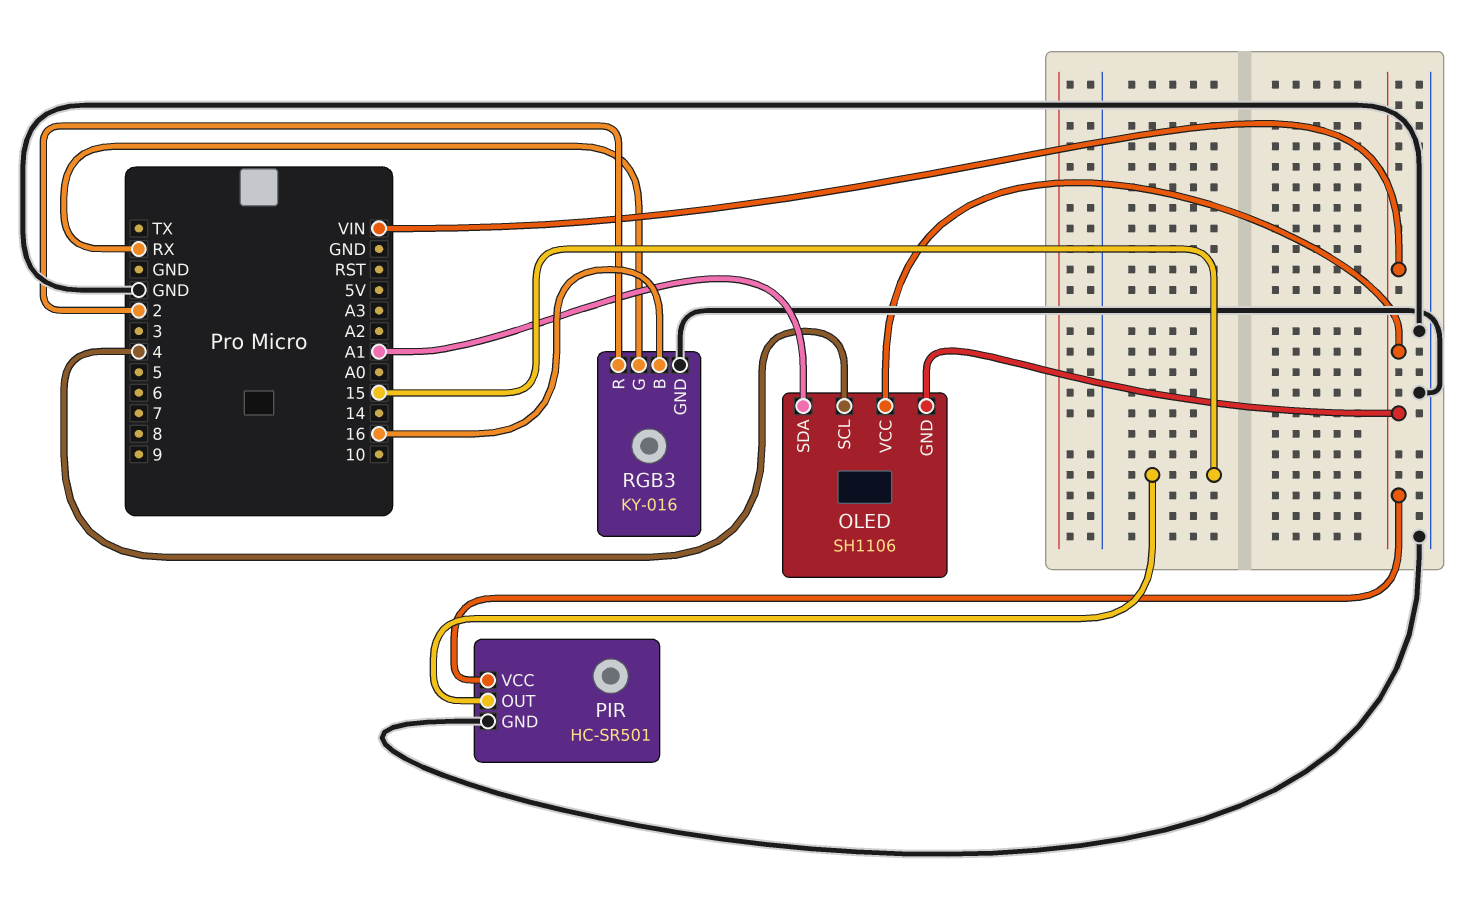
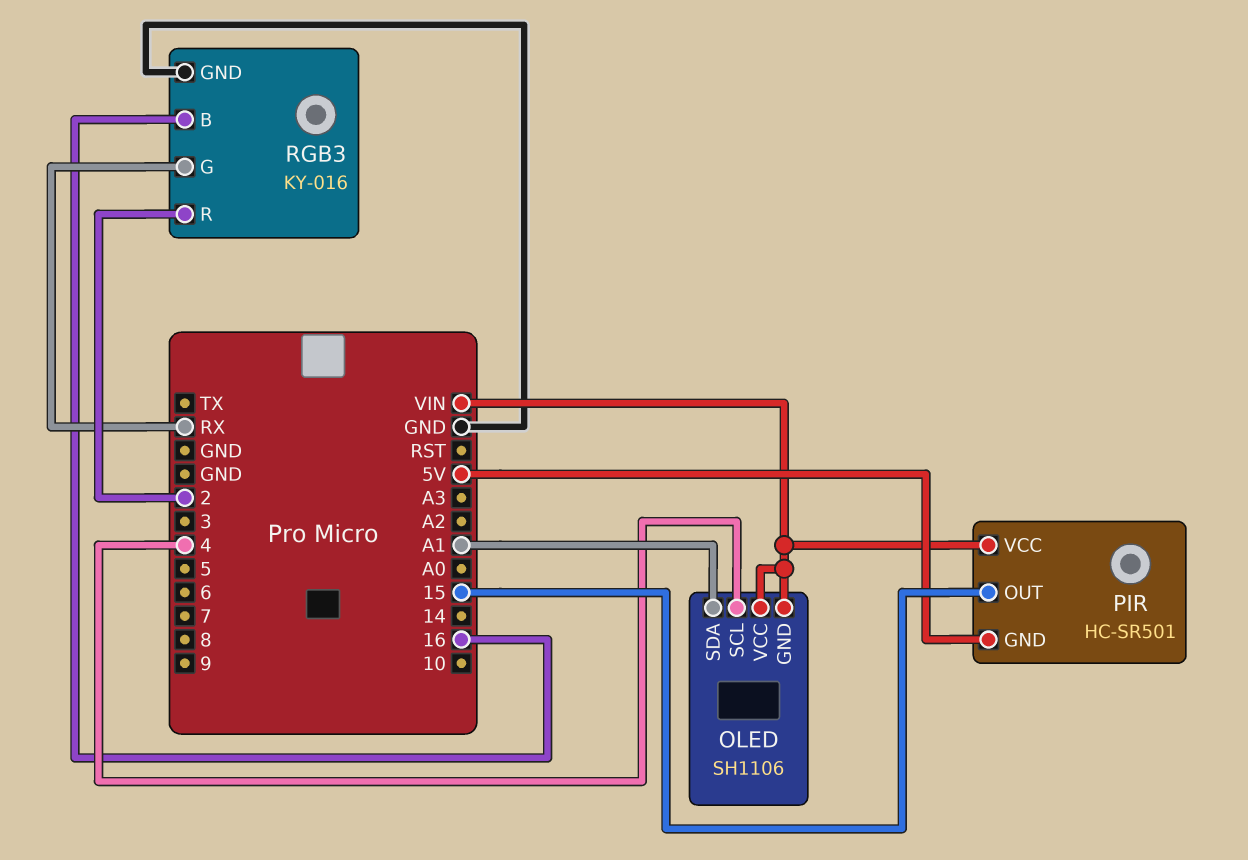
PIR pin GND: GND -> 5V

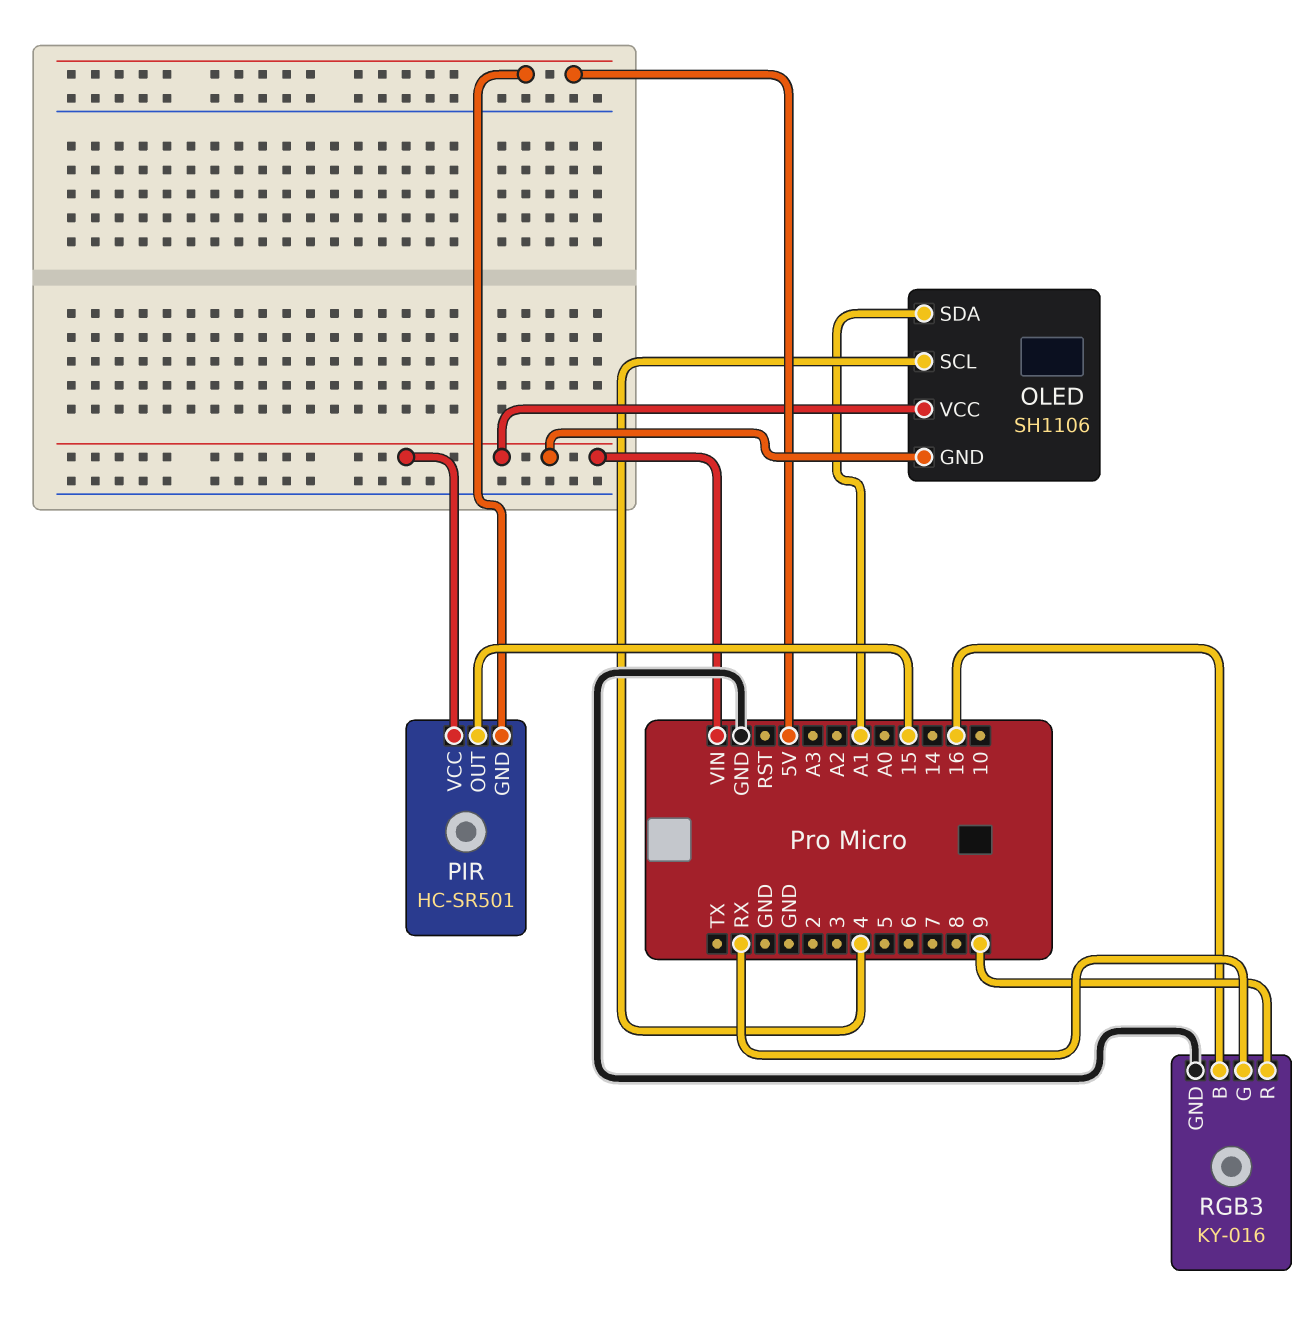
RGB3 pin R: 2 -> 9

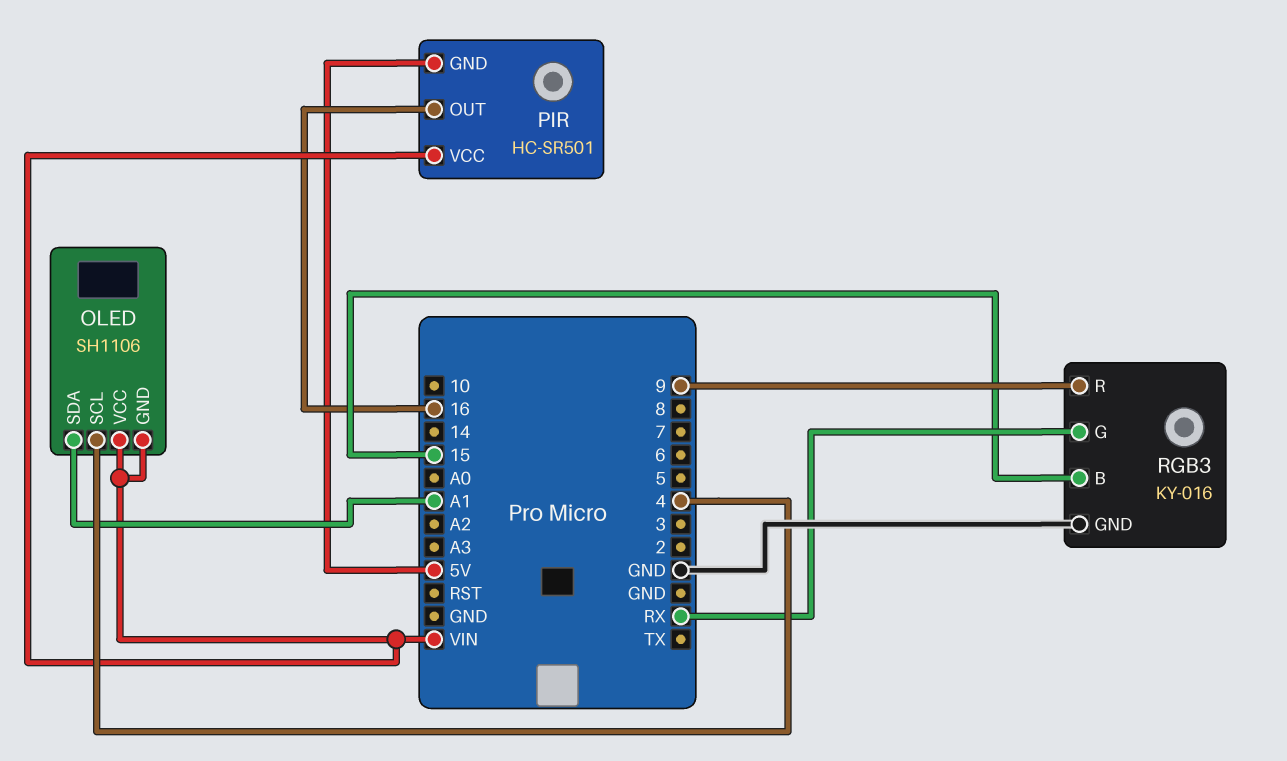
PIR pin OUT: 15 -> 16
RGB3 pin B: 16 -> 15

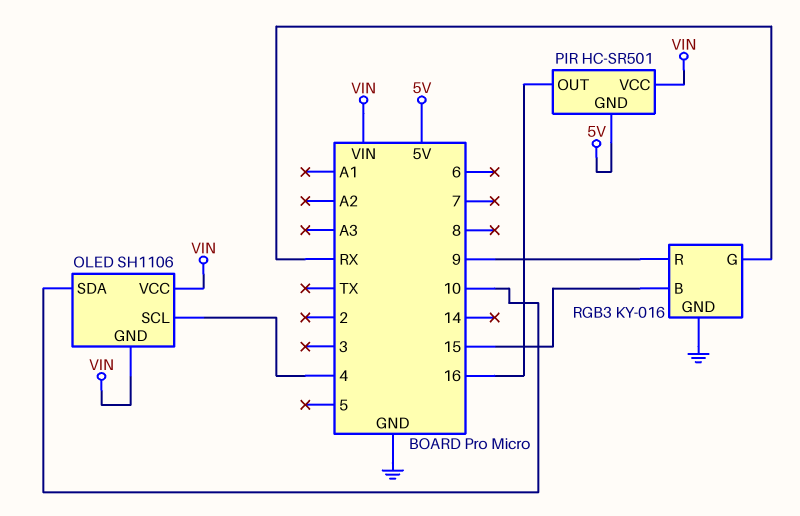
OLED pin SDA: A1 -> 10

